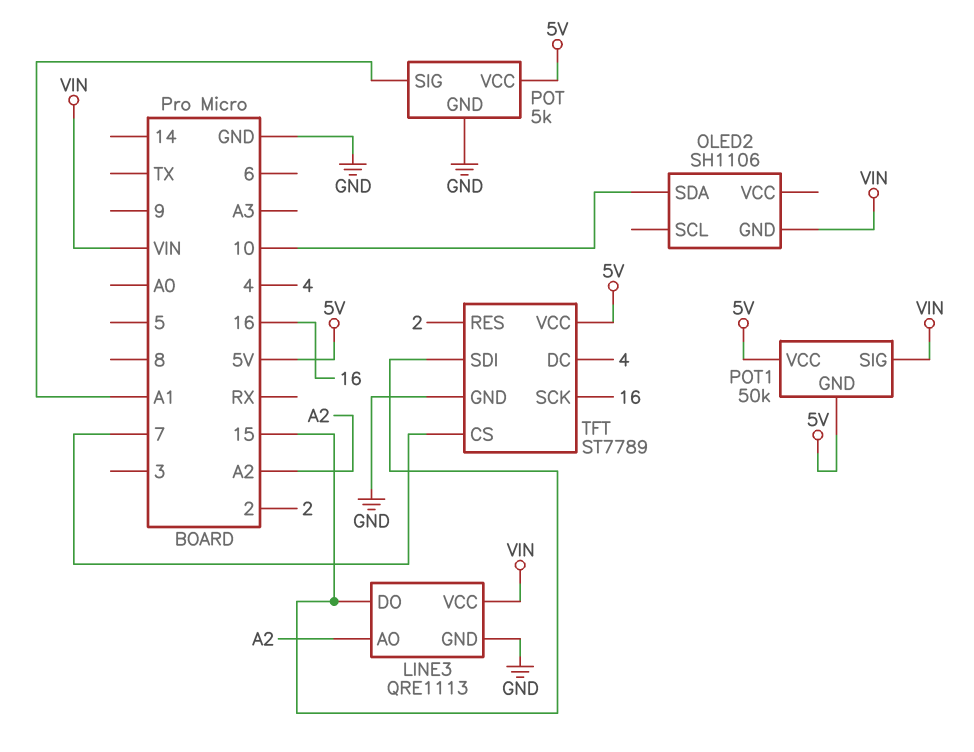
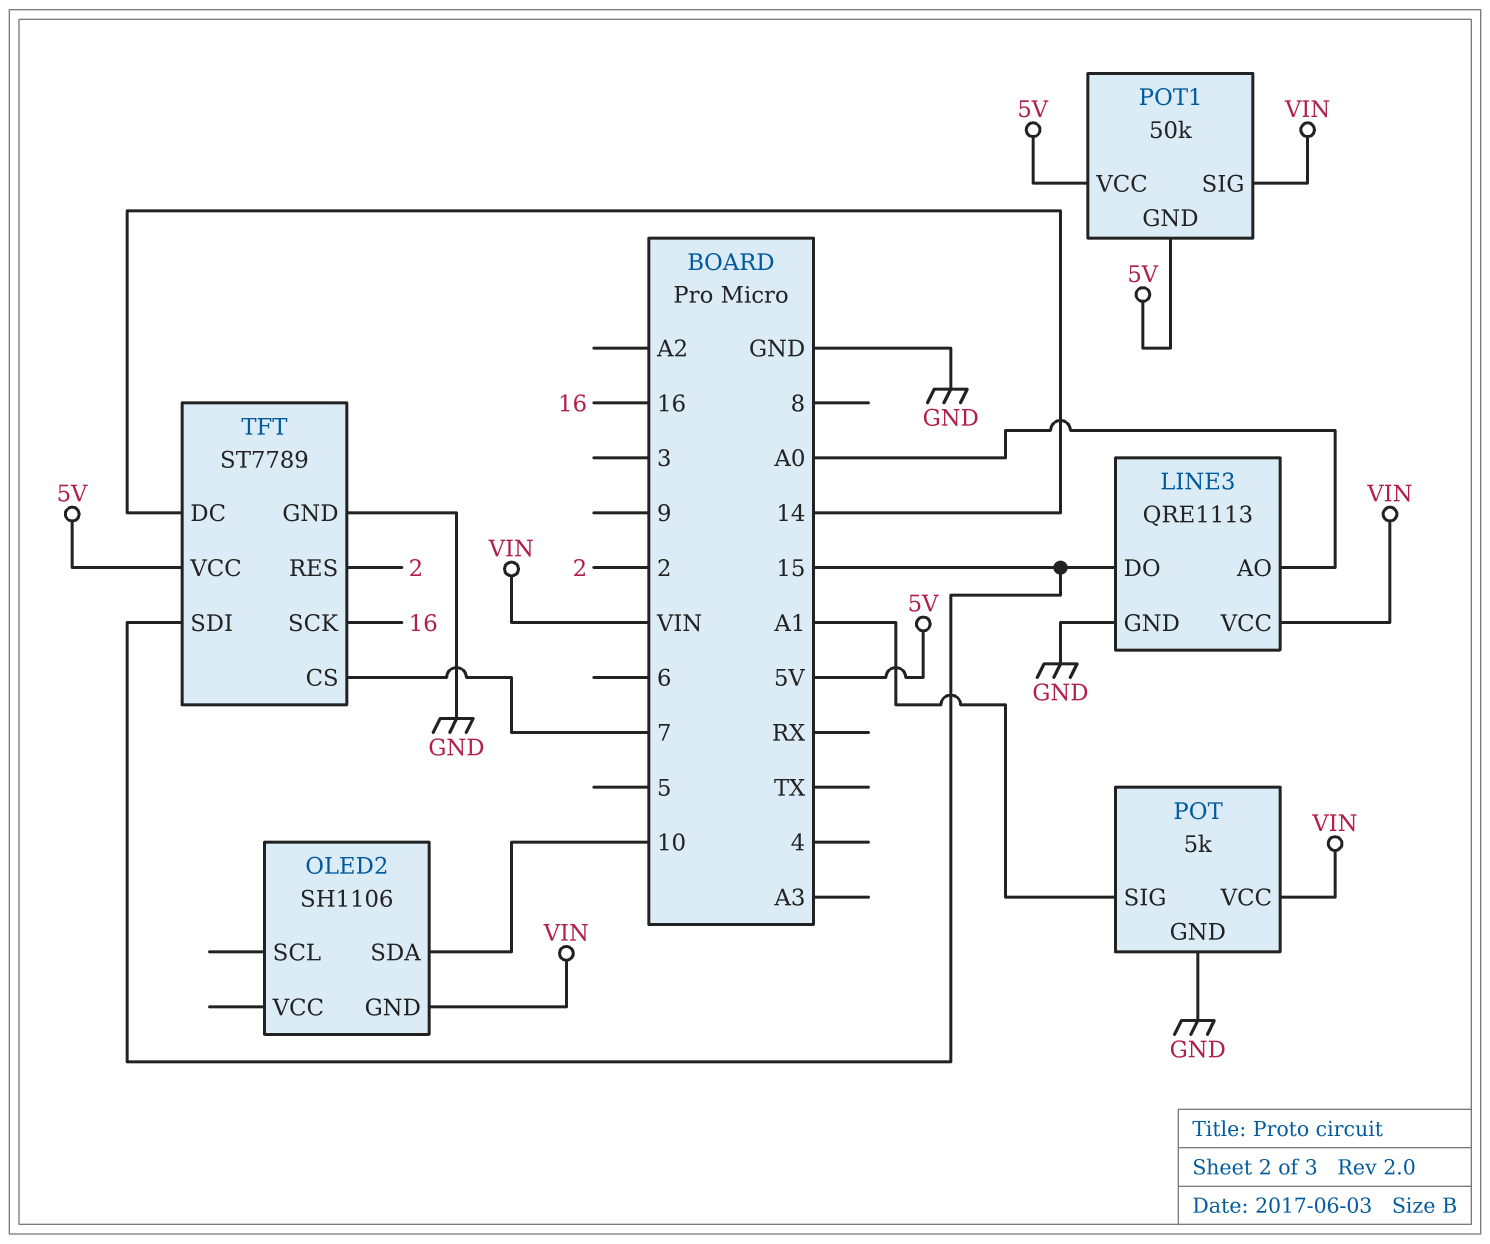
LINE3 pin AO: A2 -> A0
POT pin VCC: 5V -> VIN
TFT pin DC: 4 -> 14

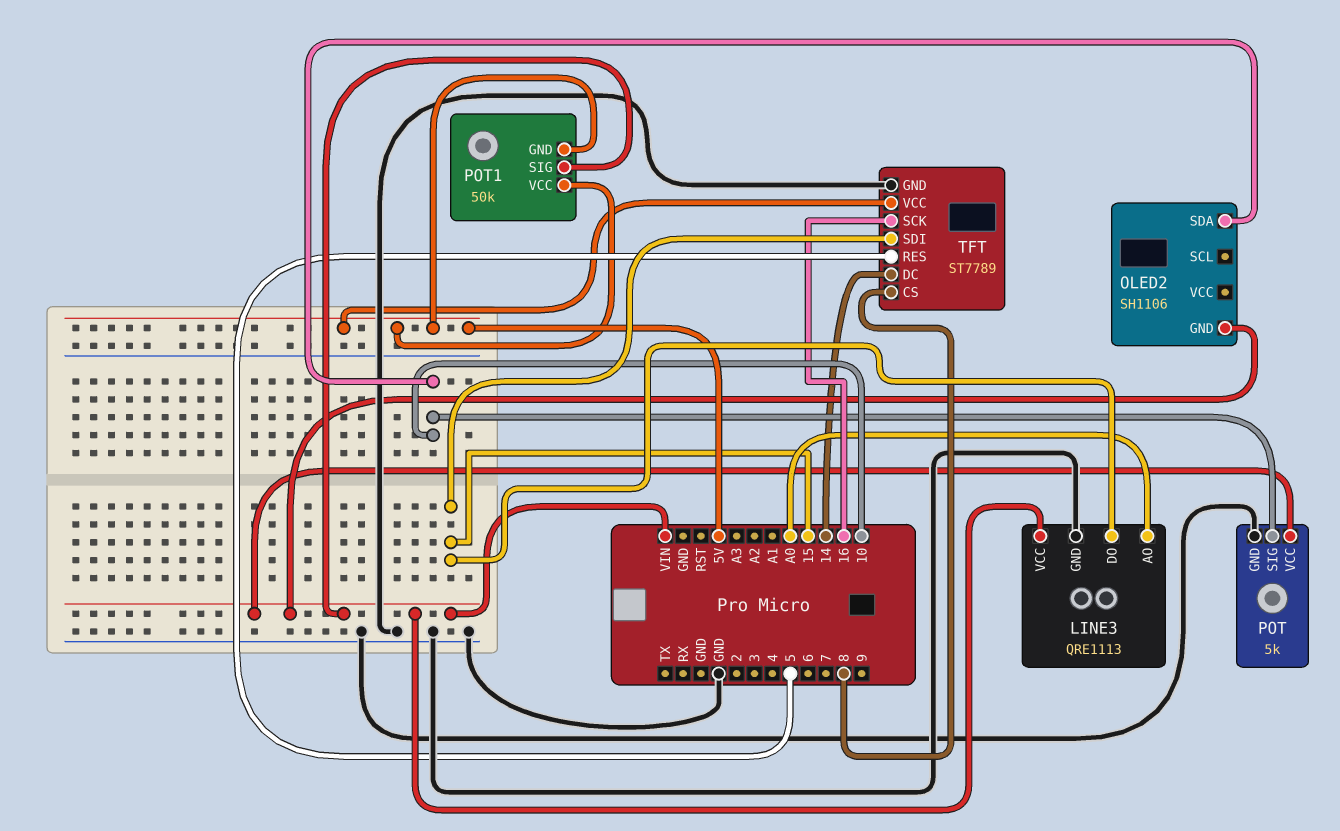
POT pin SIG: A1 -> 10
TFT pin CS: 7 -> 8
TFT pin RES: 2 -> 5

